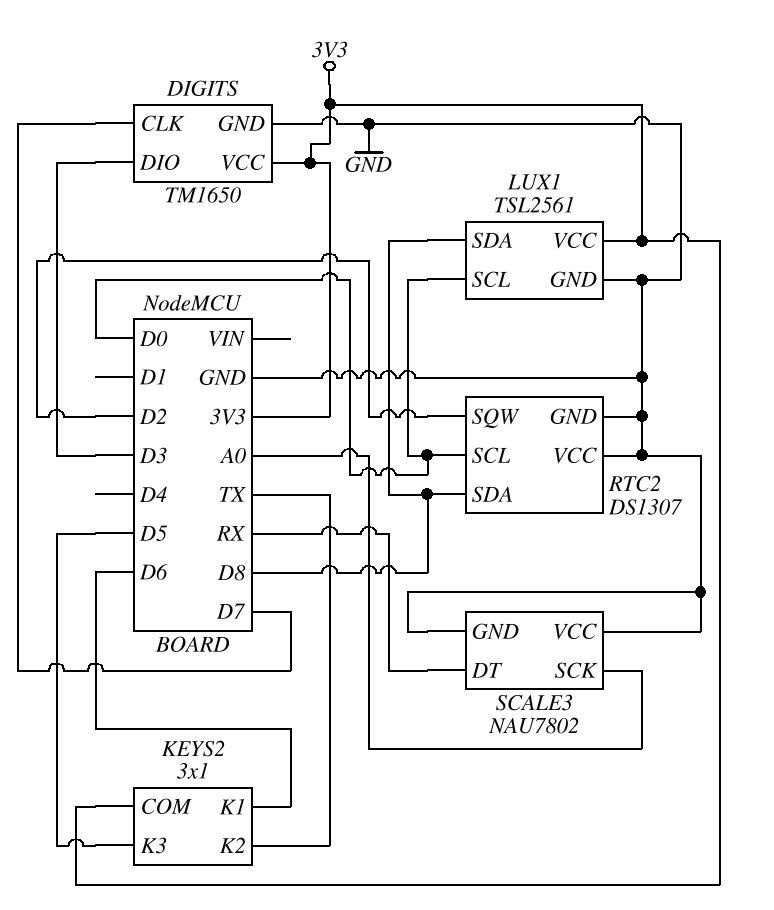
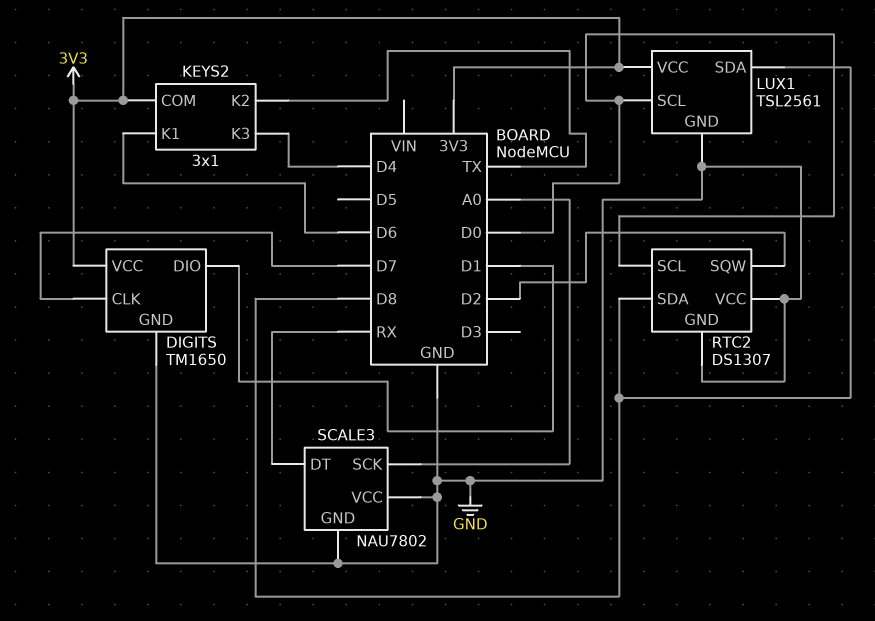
DIGITS pin DIO: D3 -> D1
KEYS2 pin K3: D5 -> D4

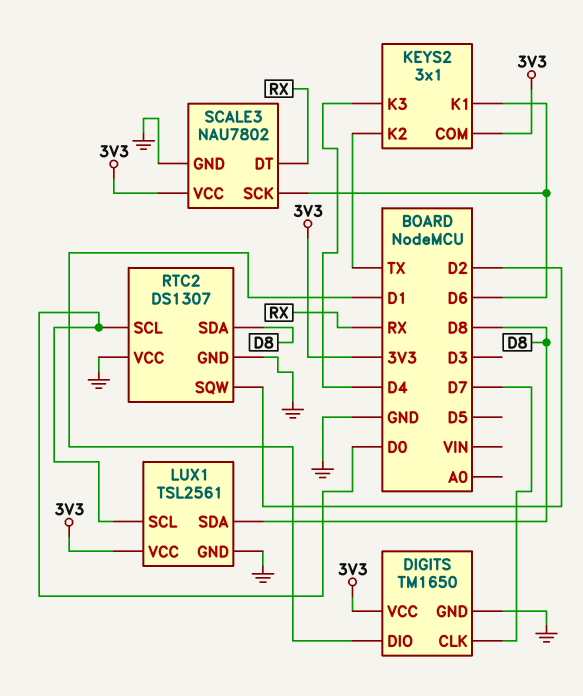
SCALE3 pin SCK: A0 -> D6
SCALE3 pin VCC: GND -> 3V3

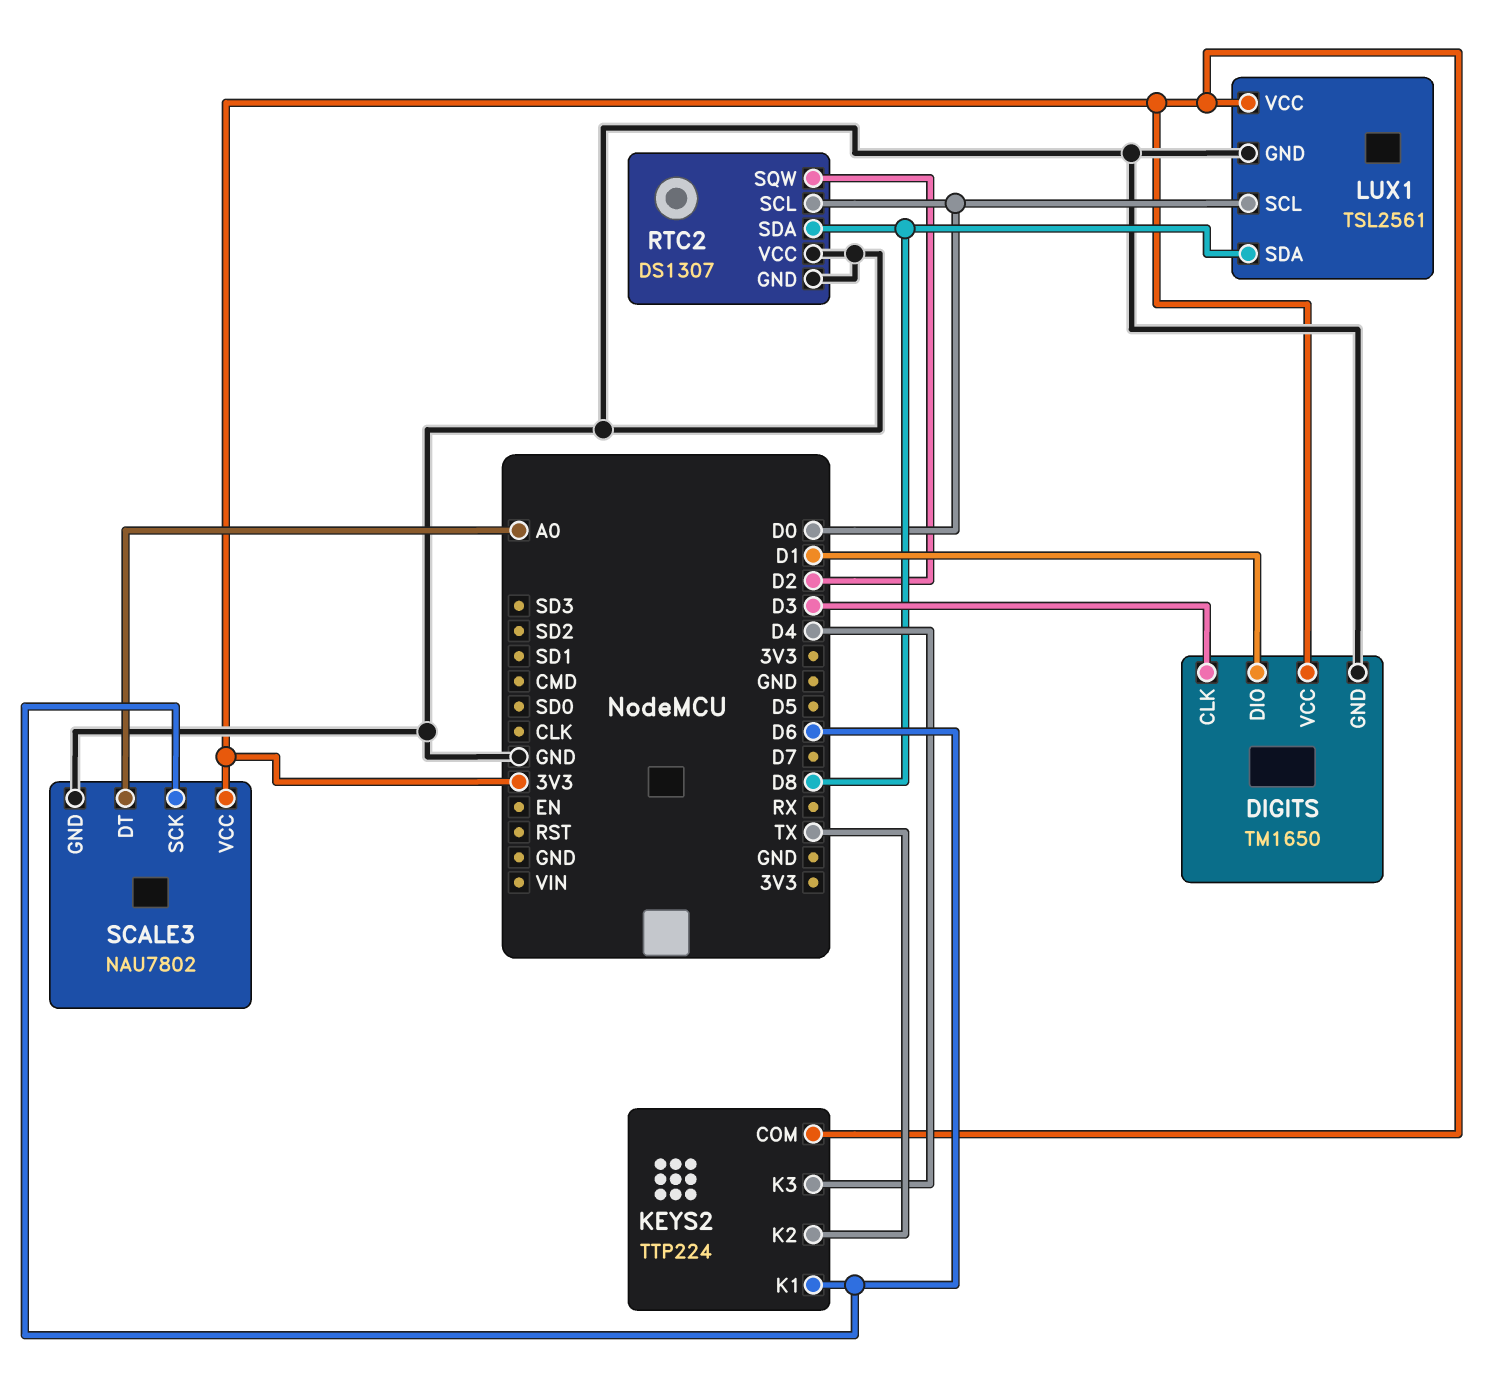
DIGITS pin CLK: D7 -> D3
KEYS2: 3x1 -> TTP224
SCALE3 pin DT: RX -> A0

